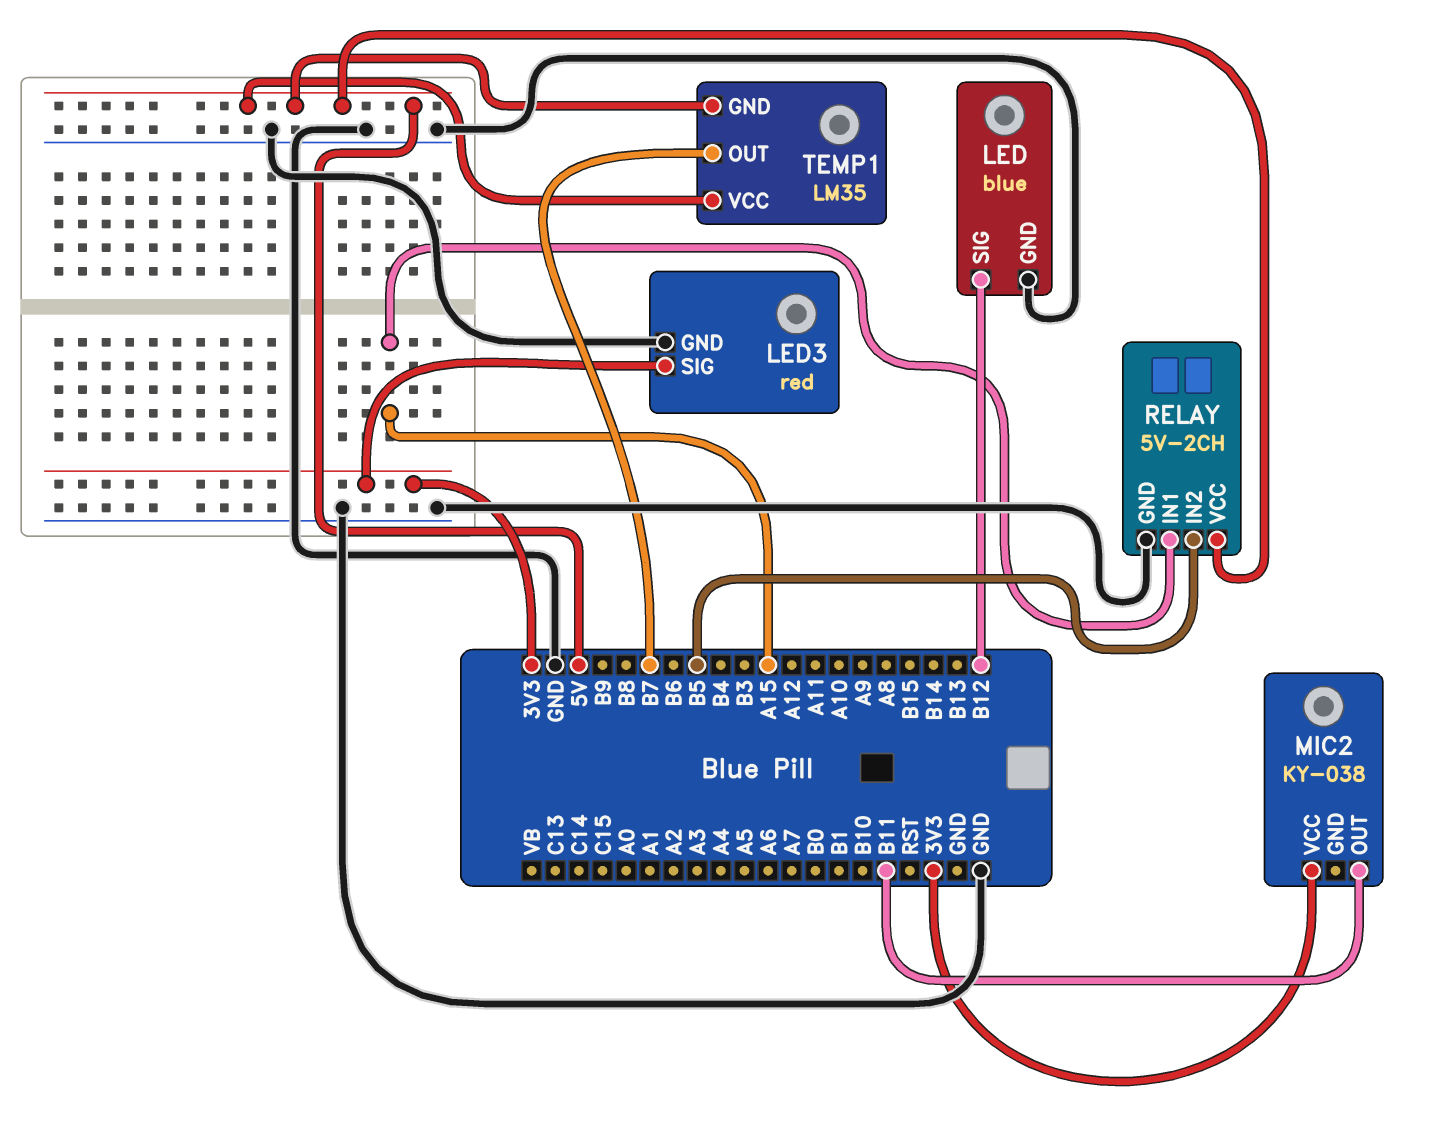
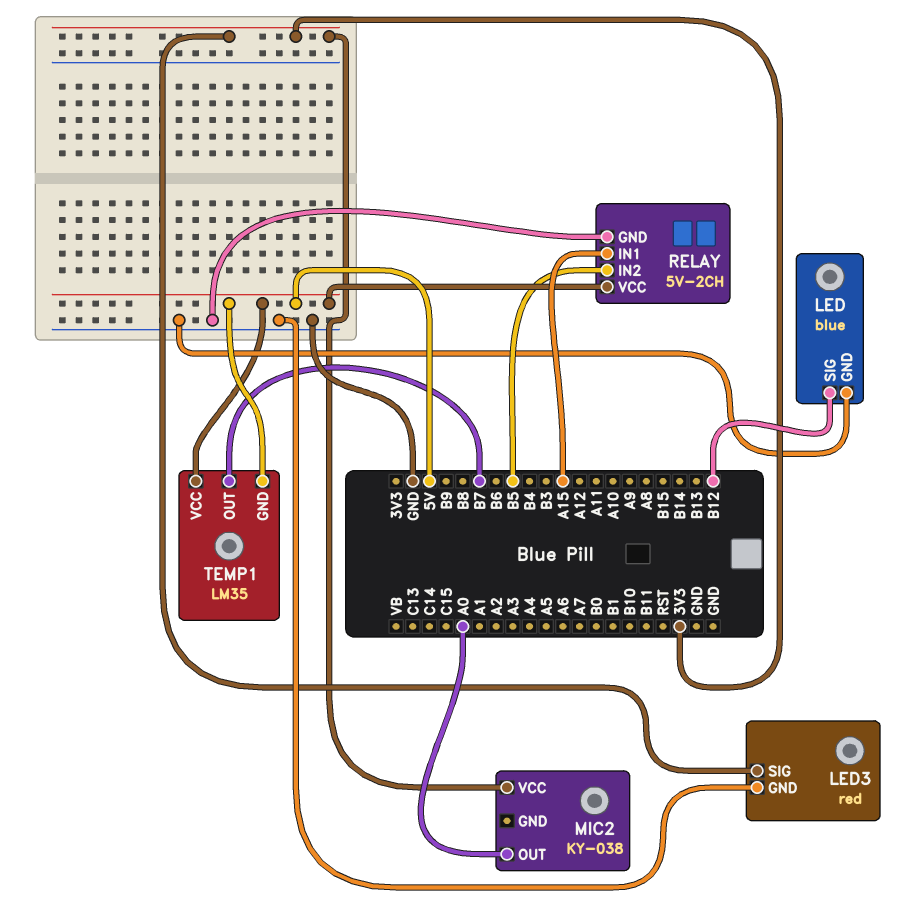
MIC2 pin OUT: B11 -> A0

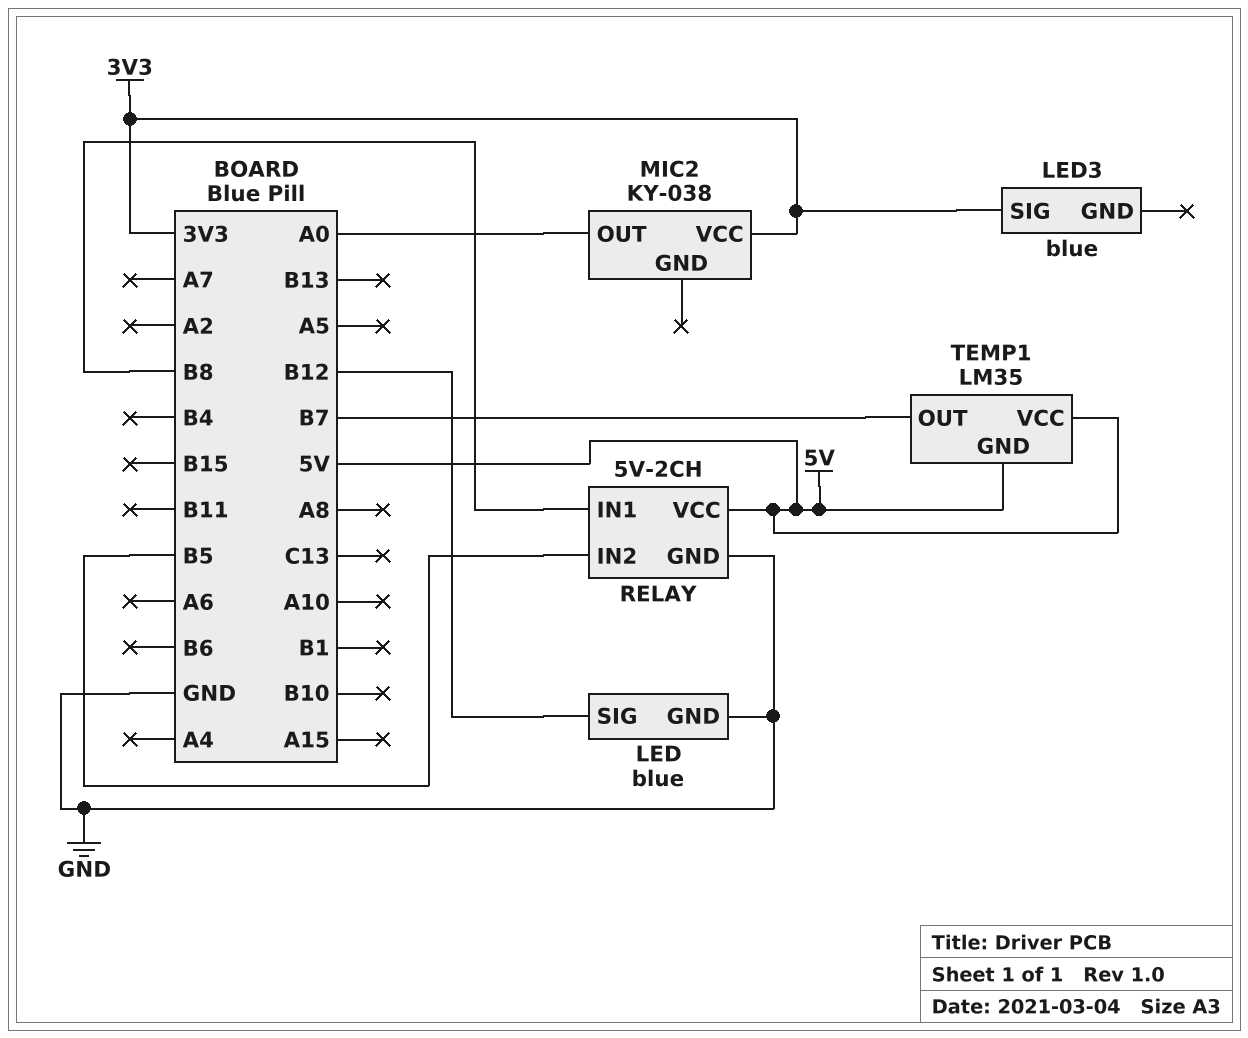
LED3: red -> blue
LED3 pin GND: GND -> none
RELAY pin IN1: A15 -> B8

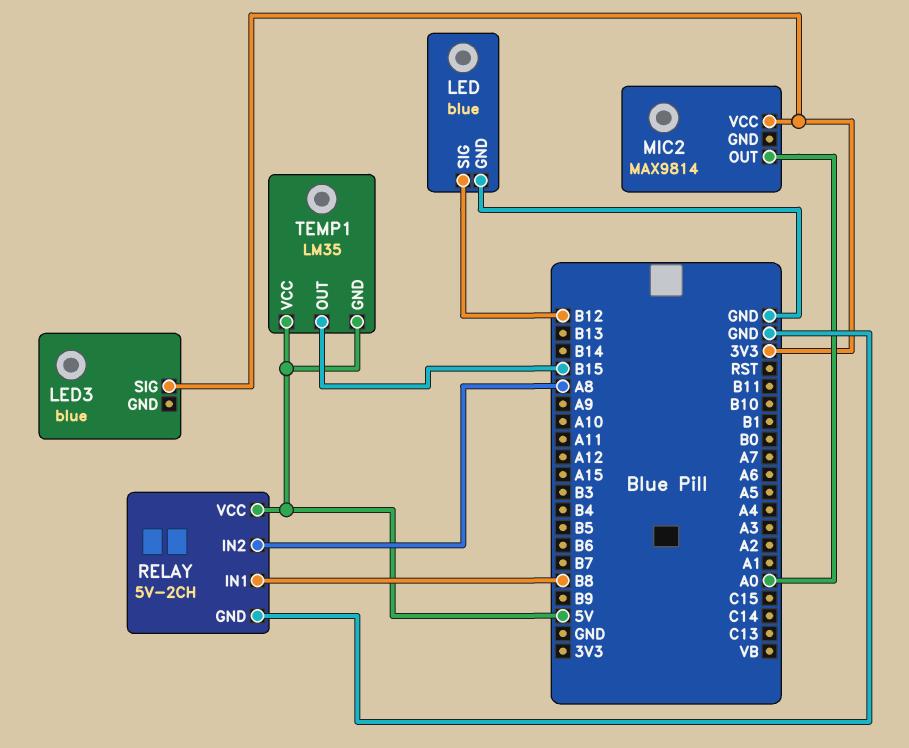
MIC2: KY-038 -> MAX9814
RELAY pin IN2: B5 -> A8
TEMP1 pin OUT: B7 -> B15

